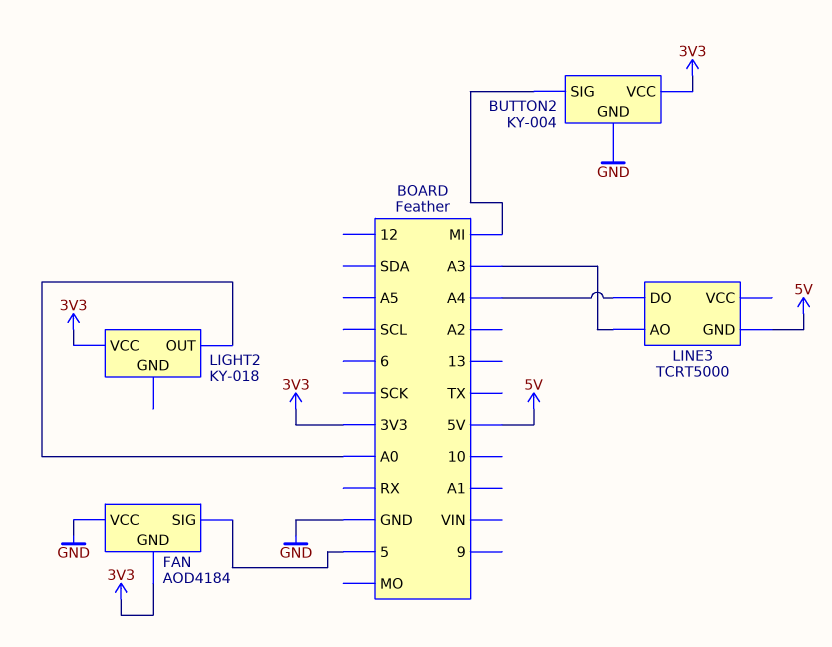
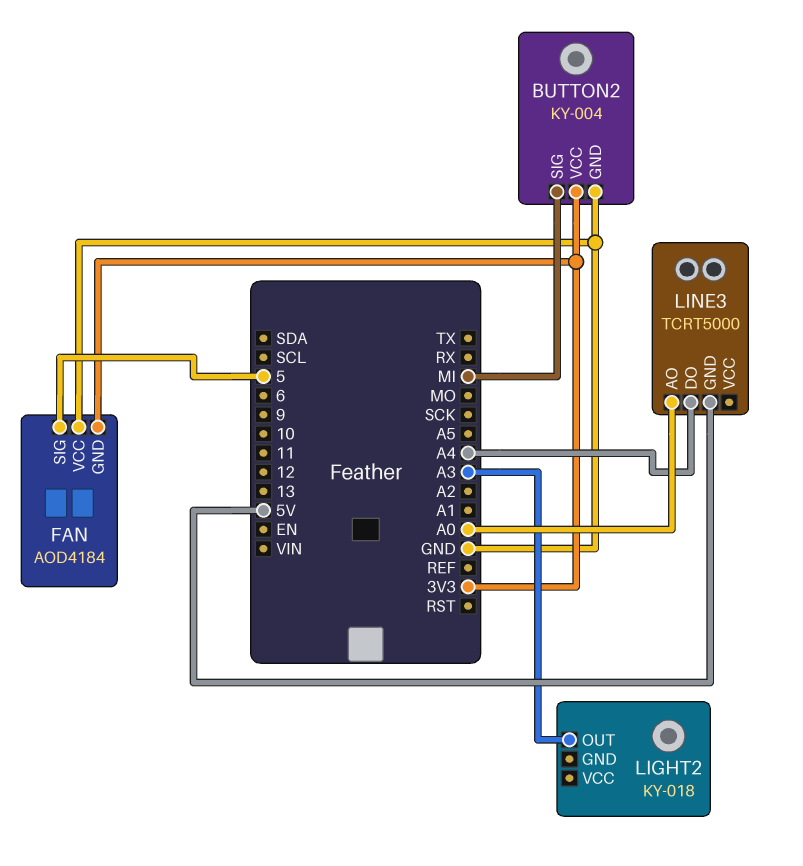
LIGHT2 pin OUT: A0 -> A3
LIGHT2 pin VCC: 3V3 -> none
LINE3 pin AO: A3 -> A0

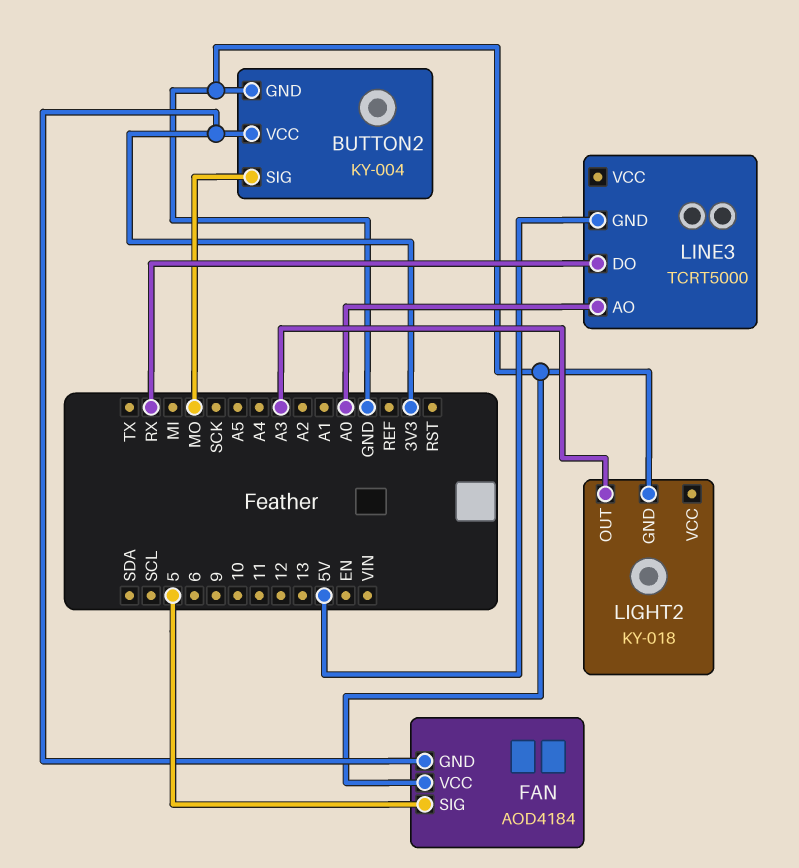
BUTTON2 pin SIG: MI -> MO
LIGHT2 pin GND: none -> GND
LINE3 pin DO: A4 -> RX

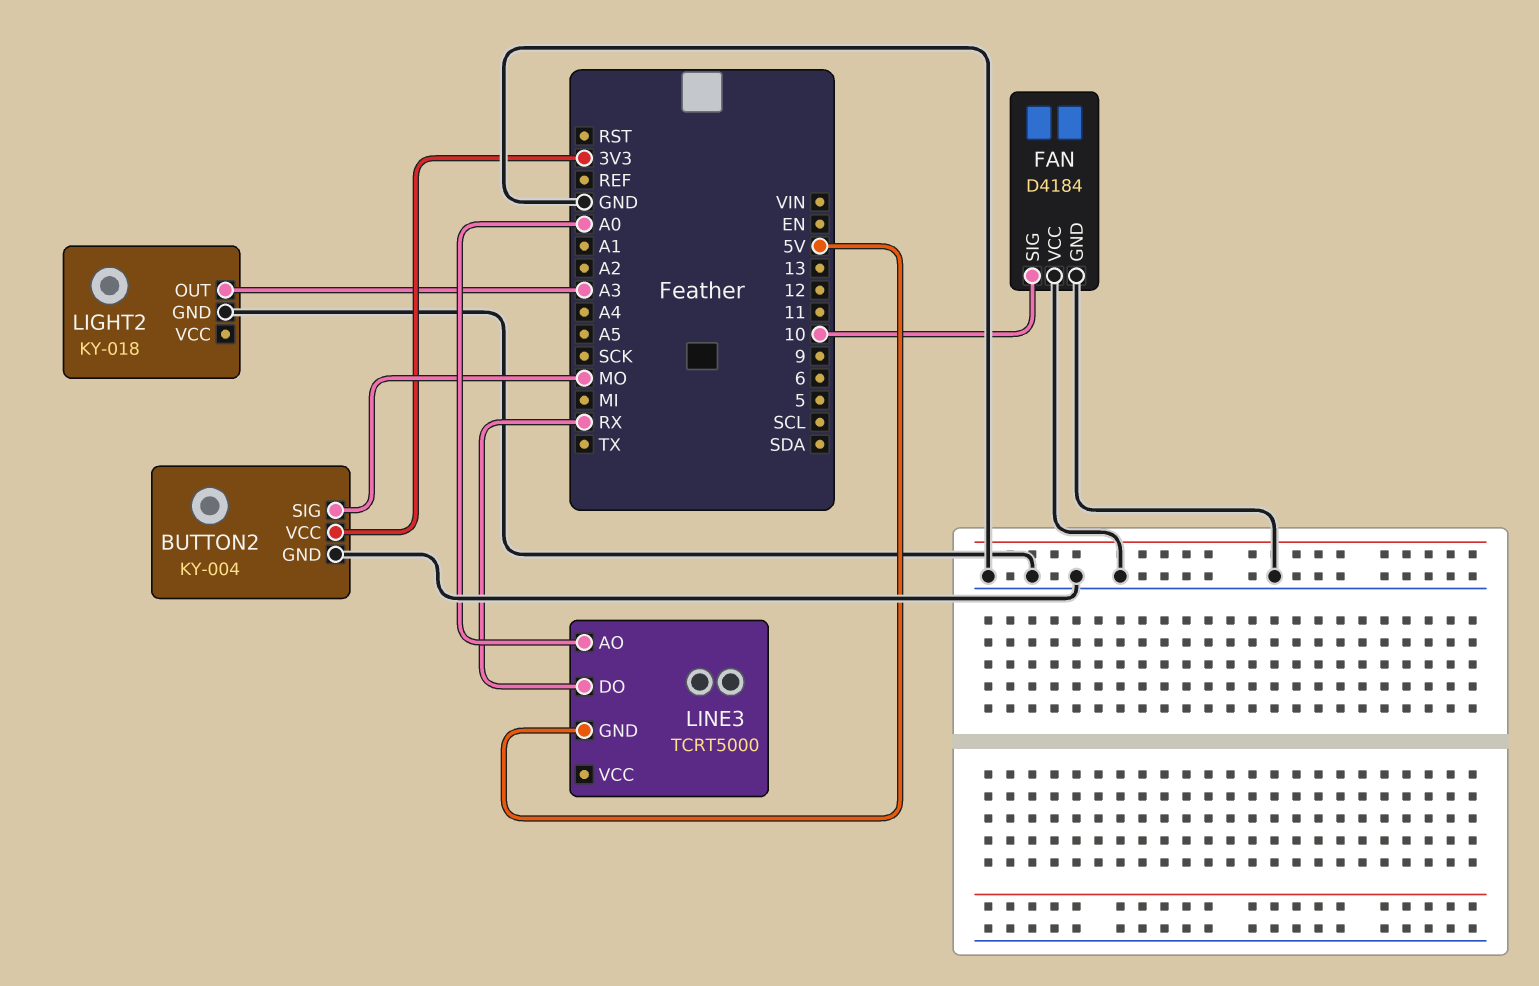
FAN: AOD4184 -> D4184
FAN pin GND: 3V3 -> GND
FAN pin SIG: 5 -> 10

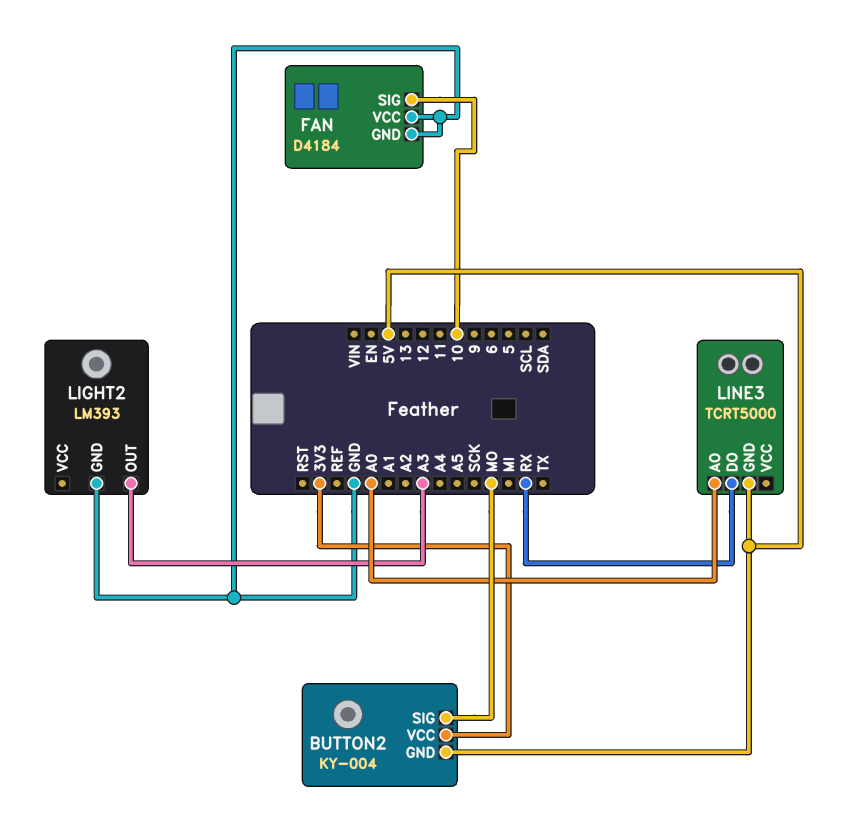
BUTTON2 pin GND: GND -> 5V
LIGHT2: KY-018 -> LM393

